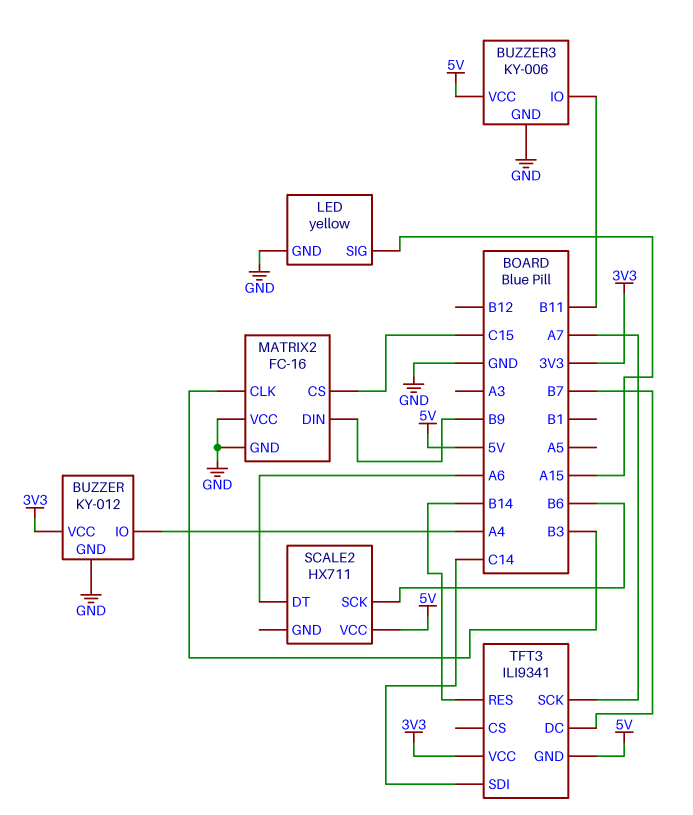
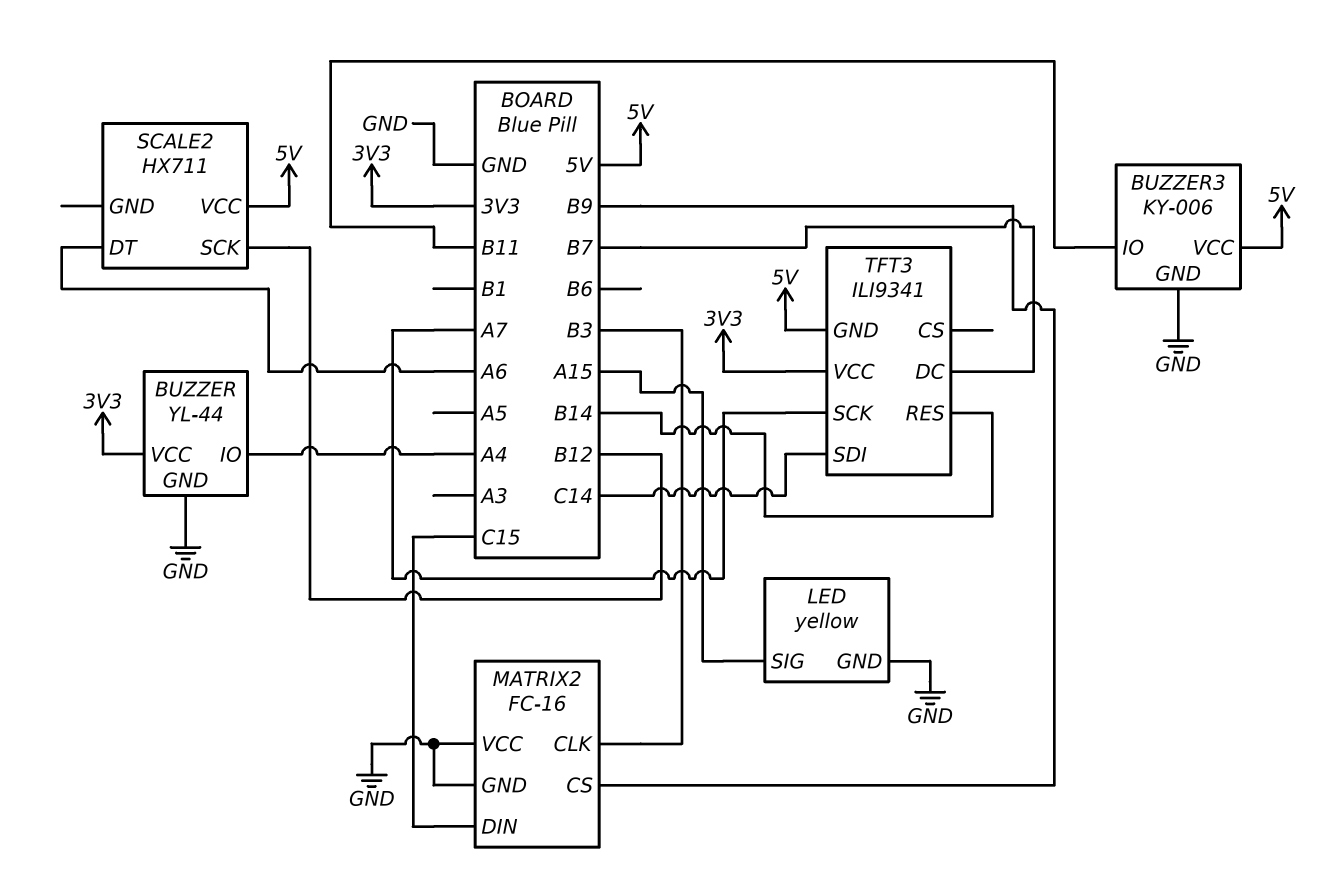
BUZZER: KY-012 -> YL-44
MATRIX2 pin CS: C15 -> B9
MATRIX2 pin DIN: B9 -> C15
SCALE2 pin SCK: B6 -> B12

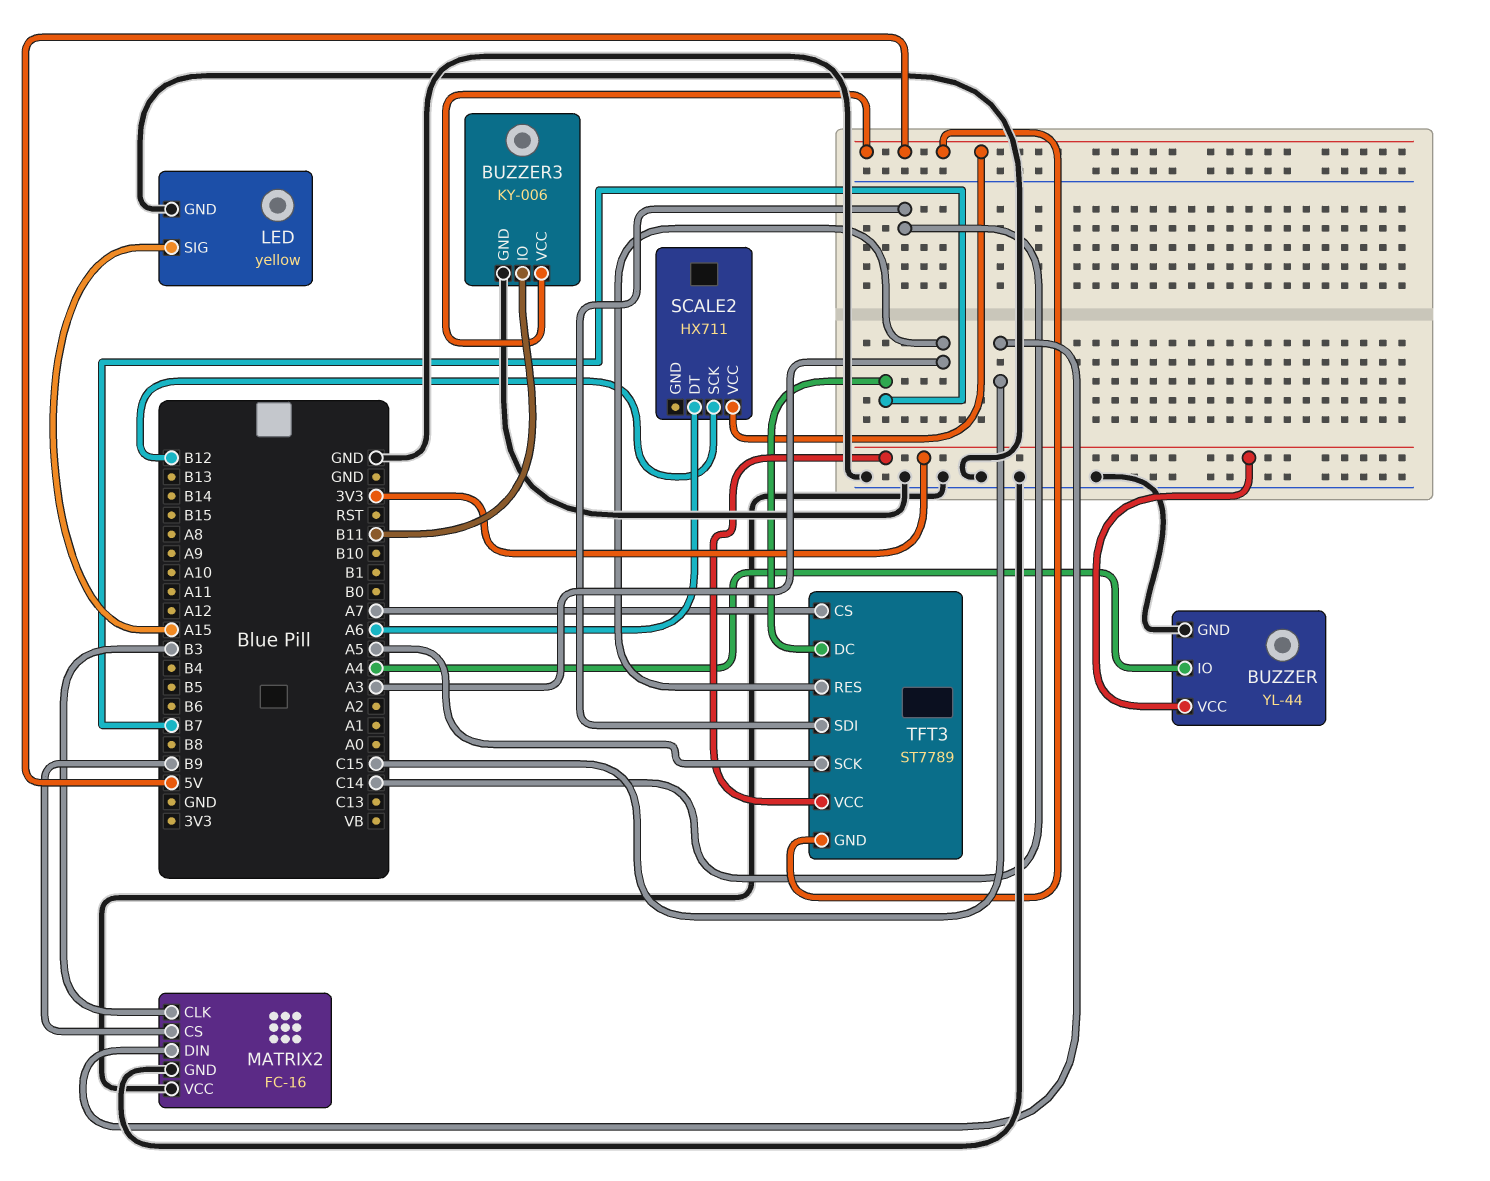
TFT3: ILI9341 -> ST7789
TFT3 pin CS: none -> A7
TFT3 pin RES: B14 -> A3
TFT3 pin SCK: A7 -> A5

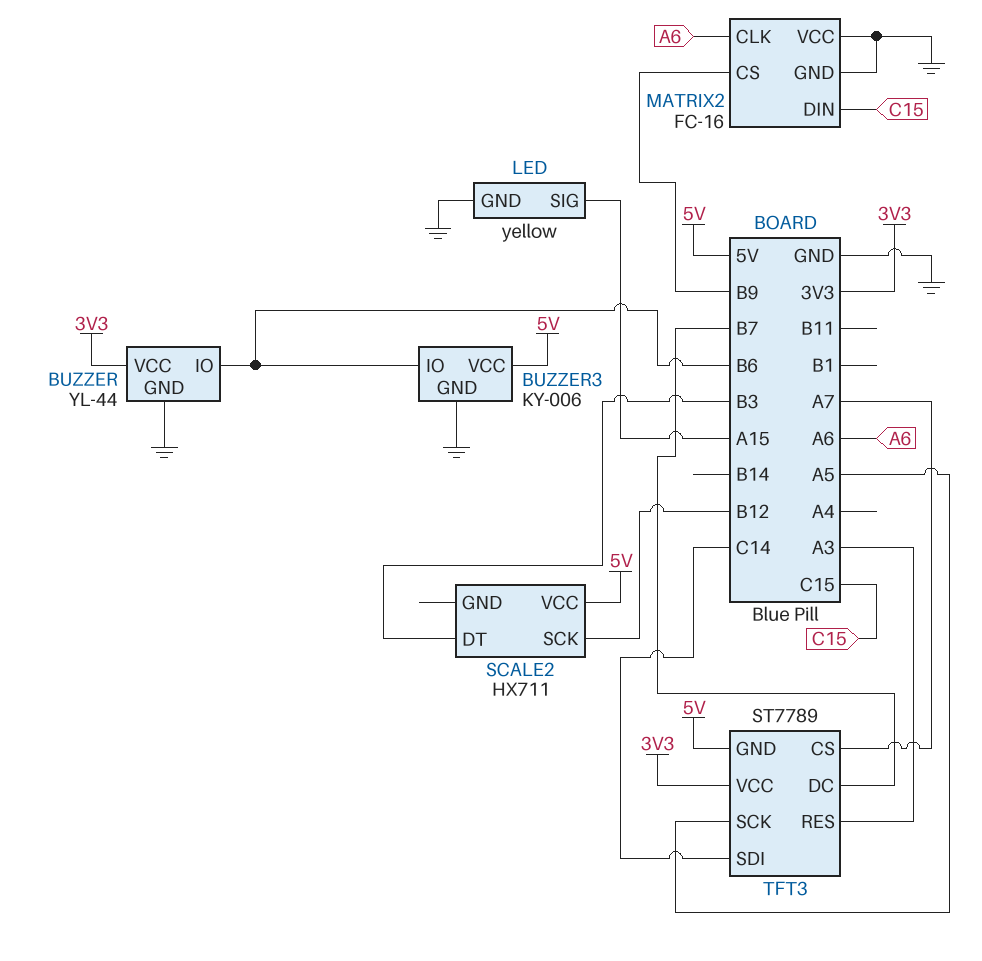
BUZZER pin IO: A4 -> B6
BUZZER3 pin IO: B11 -> B6
MATRIX2 pin CLK: B3 -> A6
SCALE2 pin DT: A6 -> B3

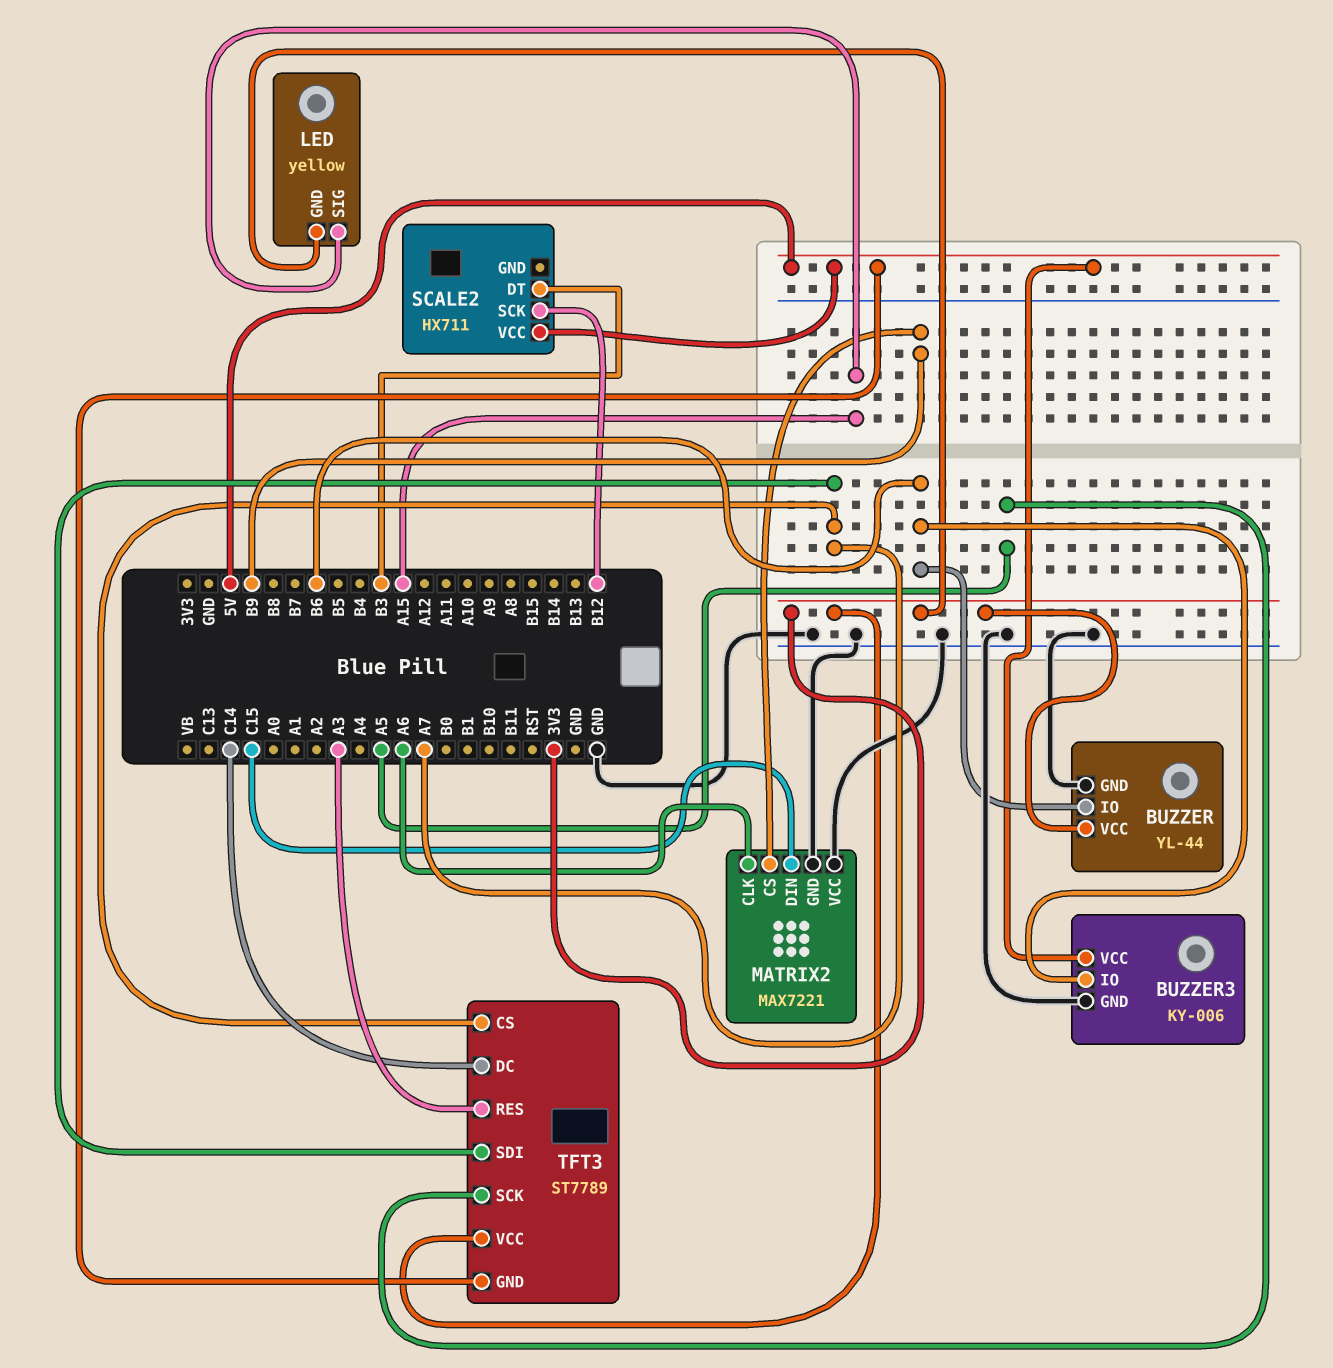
LED pin GND: GND -> 3V3
MATRIX2: FC-16 -> MAX7221
TFT3 pin DC: B7 -> C14
TFT3 pin SDI: C14 -> A7

